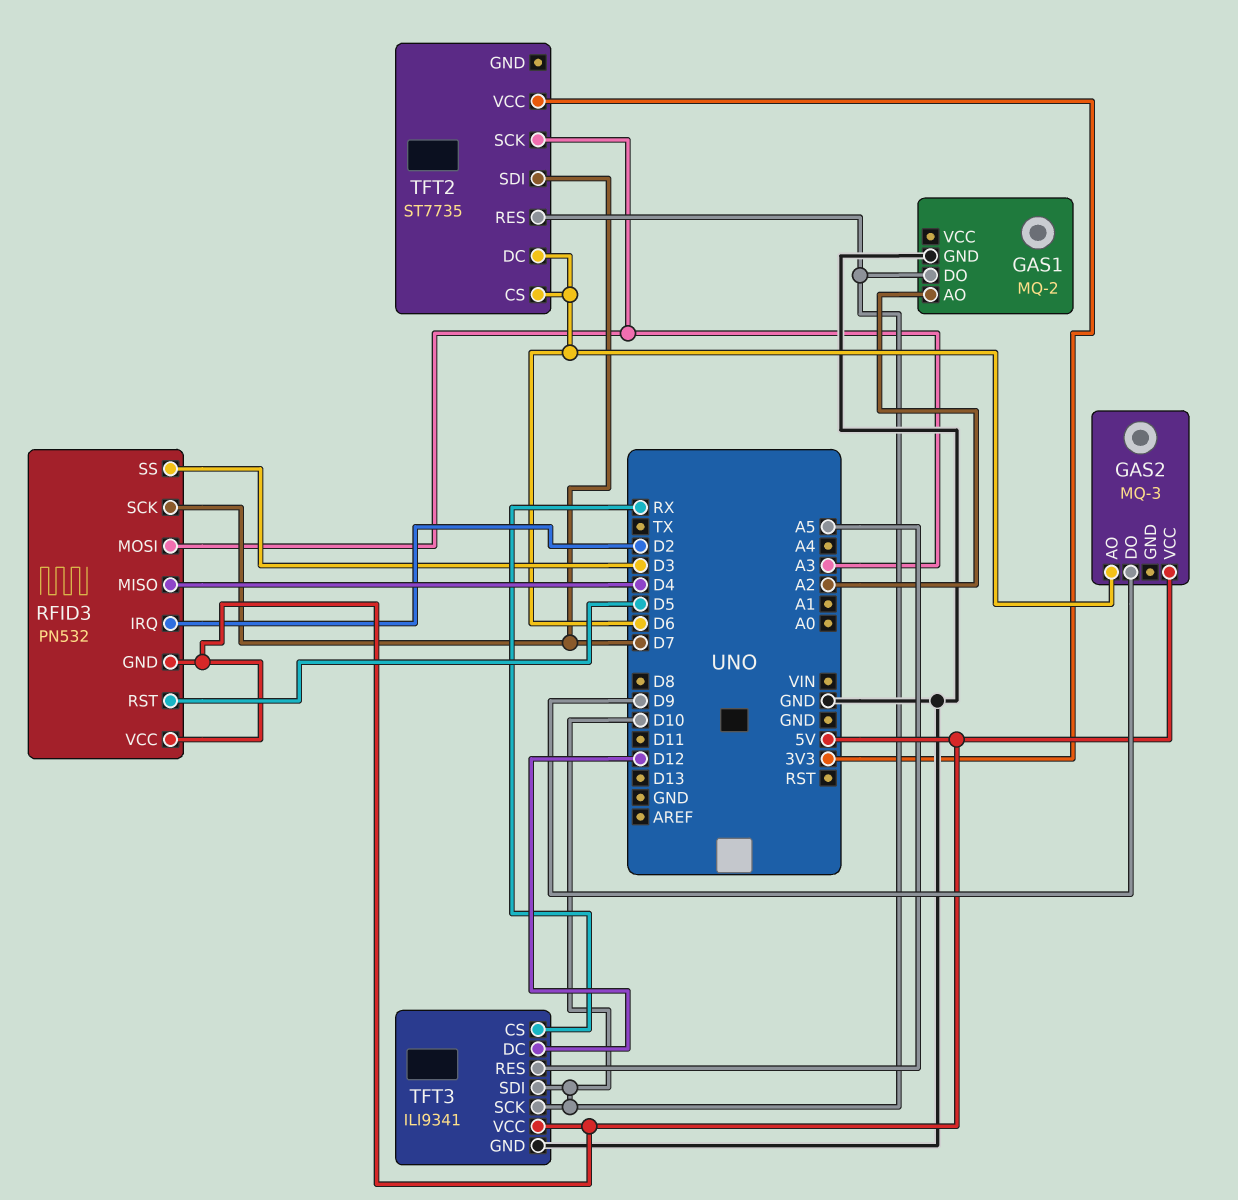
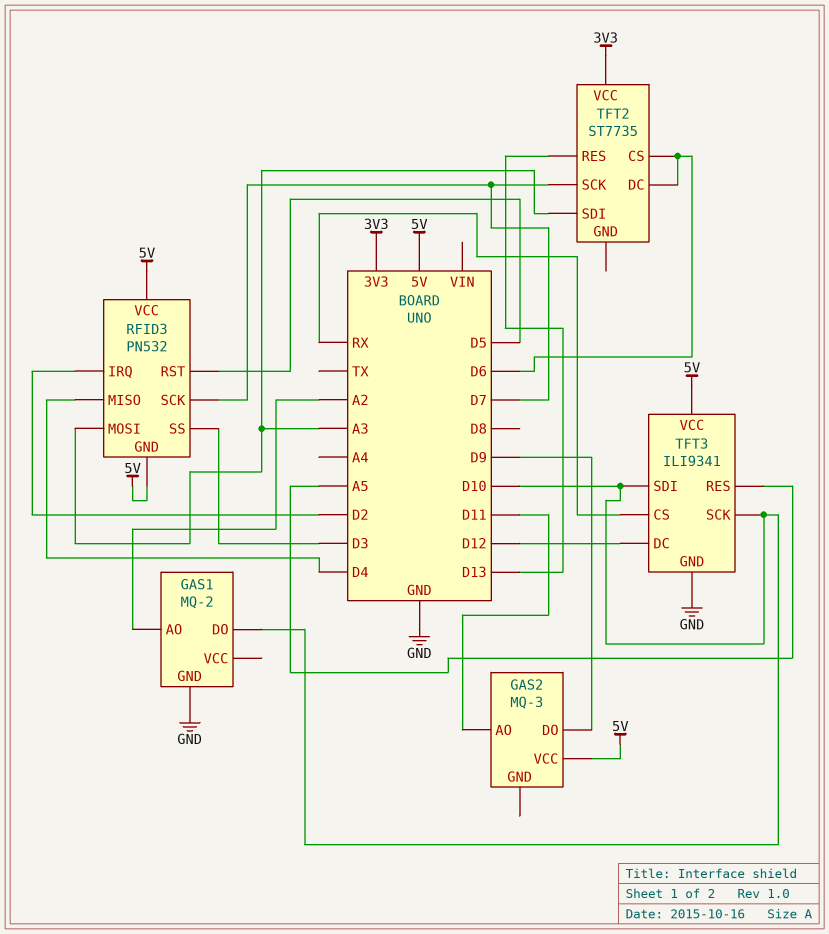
GAS2 pin AO: D6 -> D11
TFT2 pin RES: D10 -> D13
TFT2 pin SCK: A3 -> D7
TFT2 pin SDI: D7 -> A3

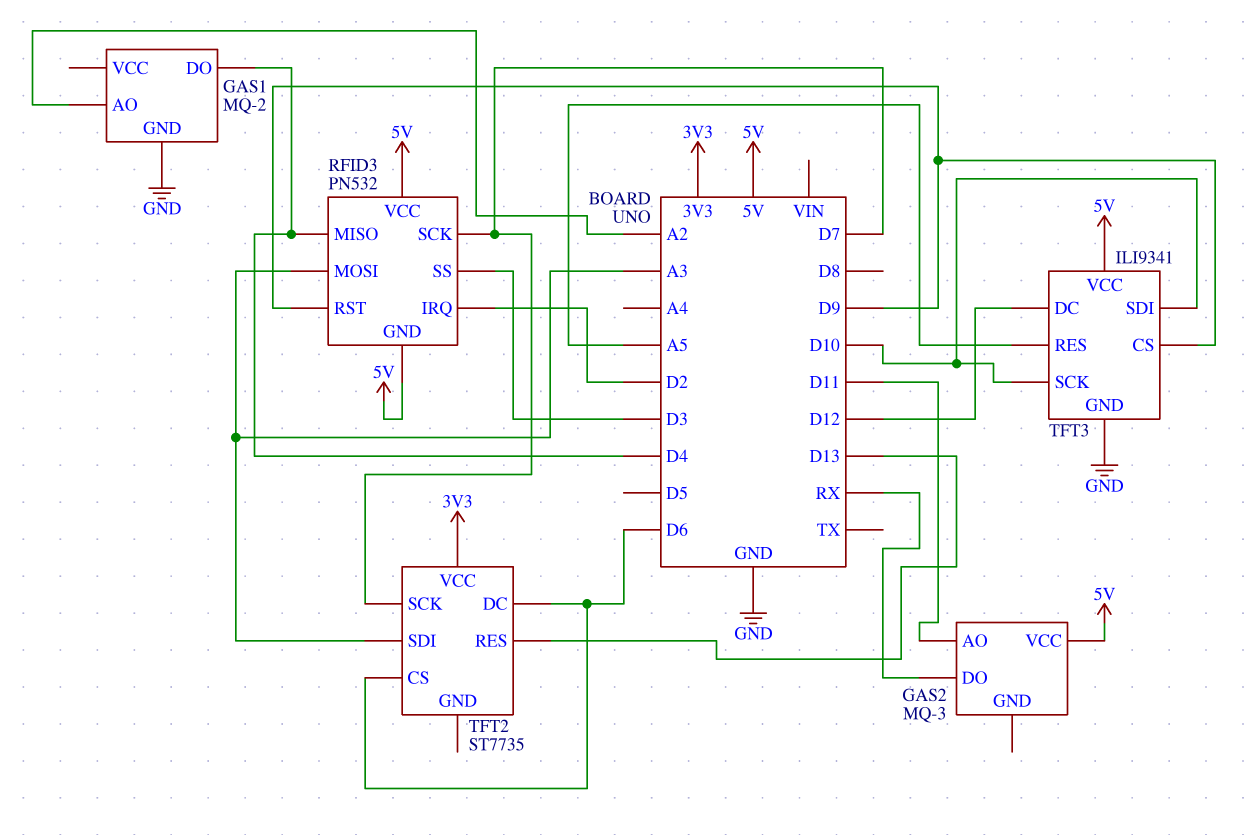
GAS1 pin DO: D10 -> D4
GAS2 pin DO: D9 -> RX
RFID3 pin RST: D5 -> D9
TFT3 pin CS: RX -> D9

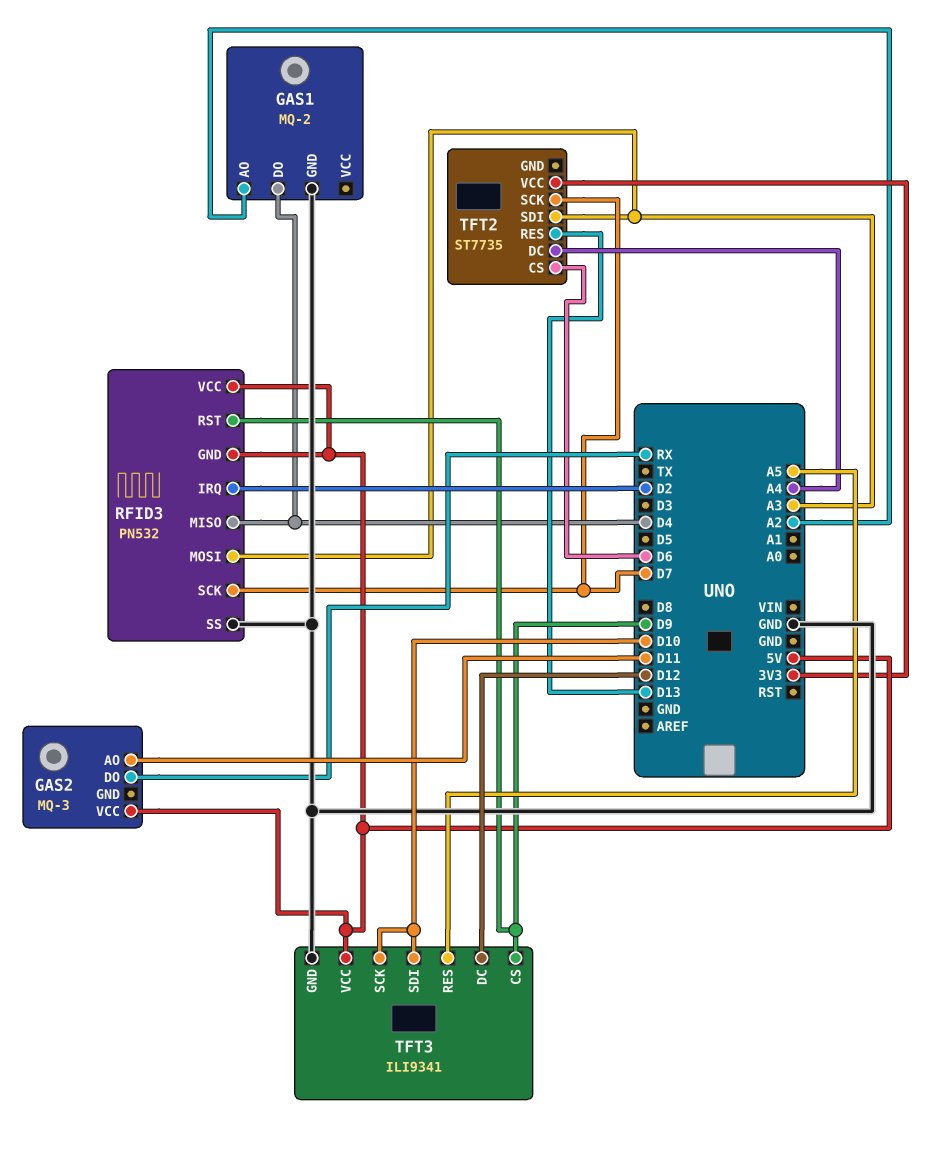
RFID3 pin SS: D3 -> GND
TFT2 pin DC: D6 -> A4

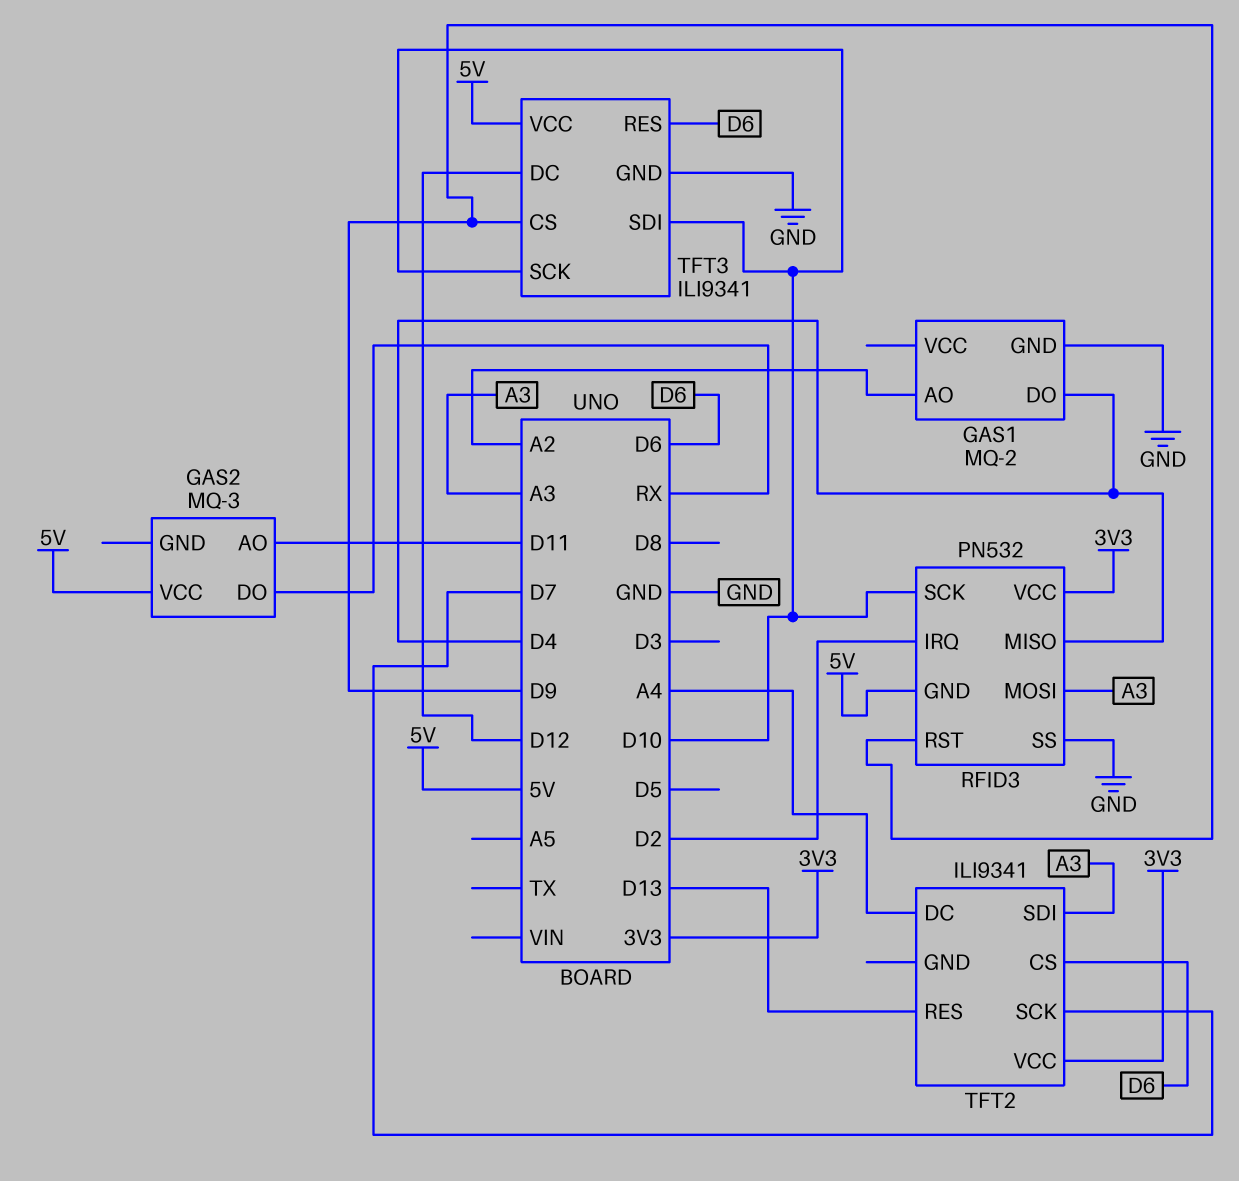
RFID3 pin SCK: D7 -> D10
RFID3 pin VCC: 5V -> 3V3
TFT2: ST7735 -> ILI9341
TFT3 pin RES: A5 -> D6

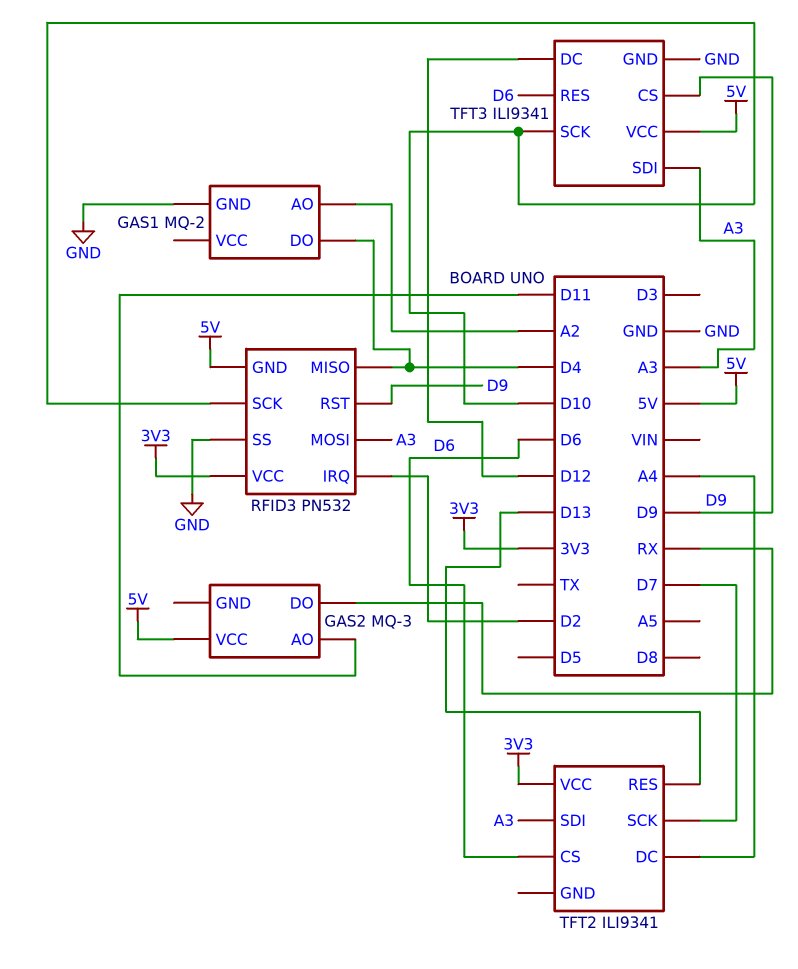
TFT3 pin SDI: D10 -> A3

